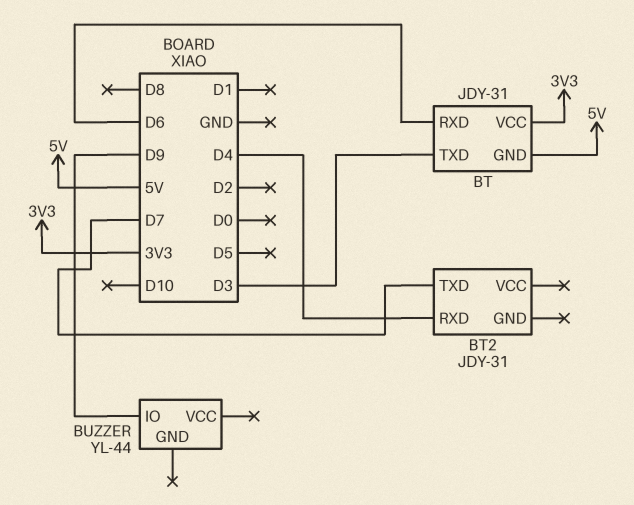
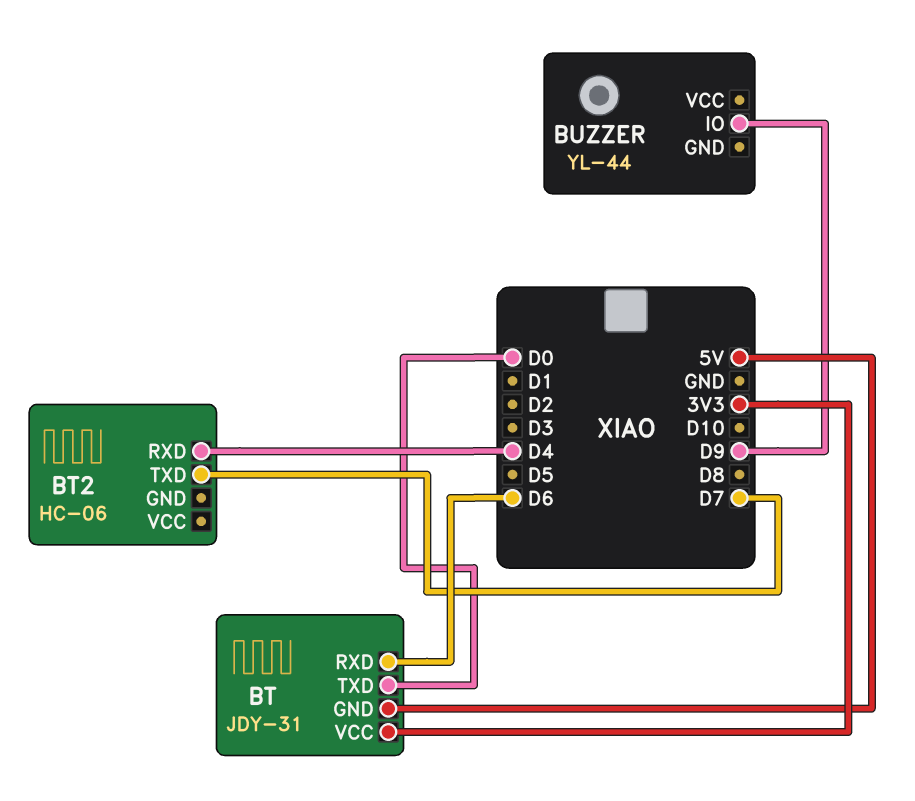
BT pin TXD: D3 -> D0
BT2: JDY-31 -> HC-06

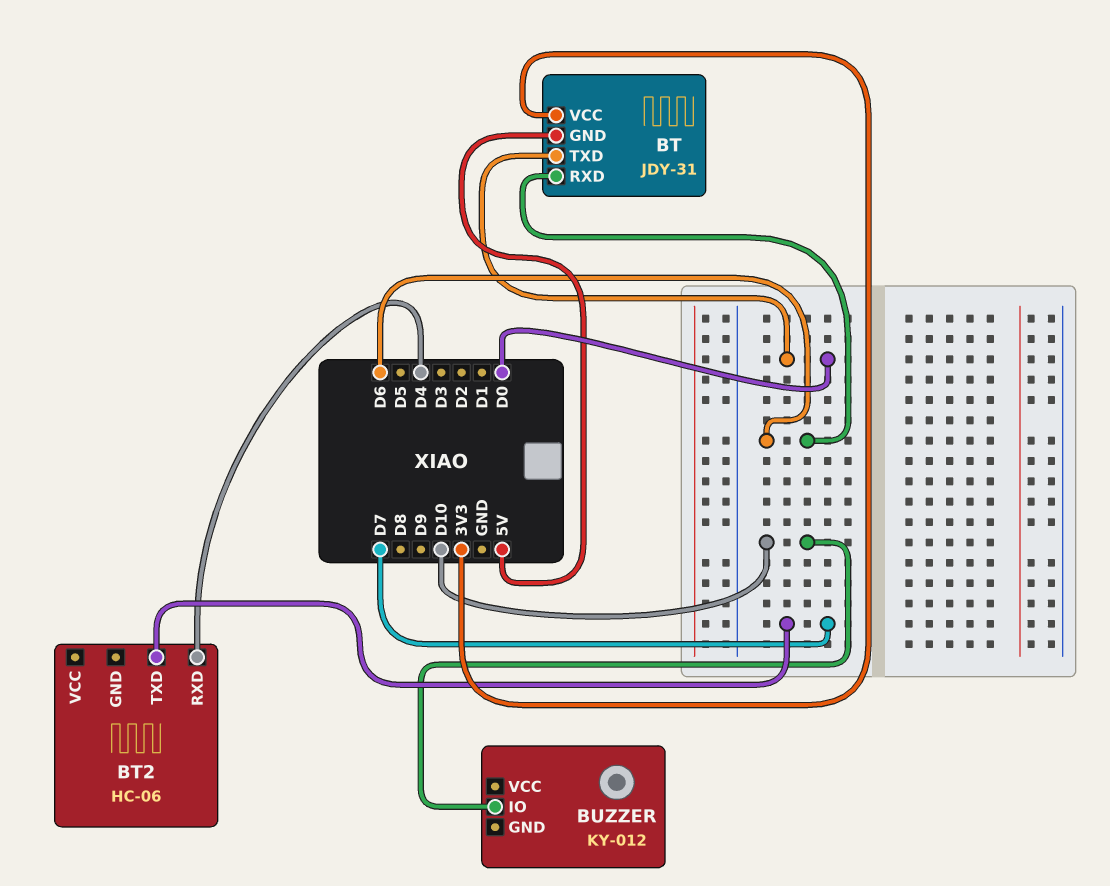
BUZZER: YL-44 -> KY-012
BUZZER pin IO: D9 -> D10

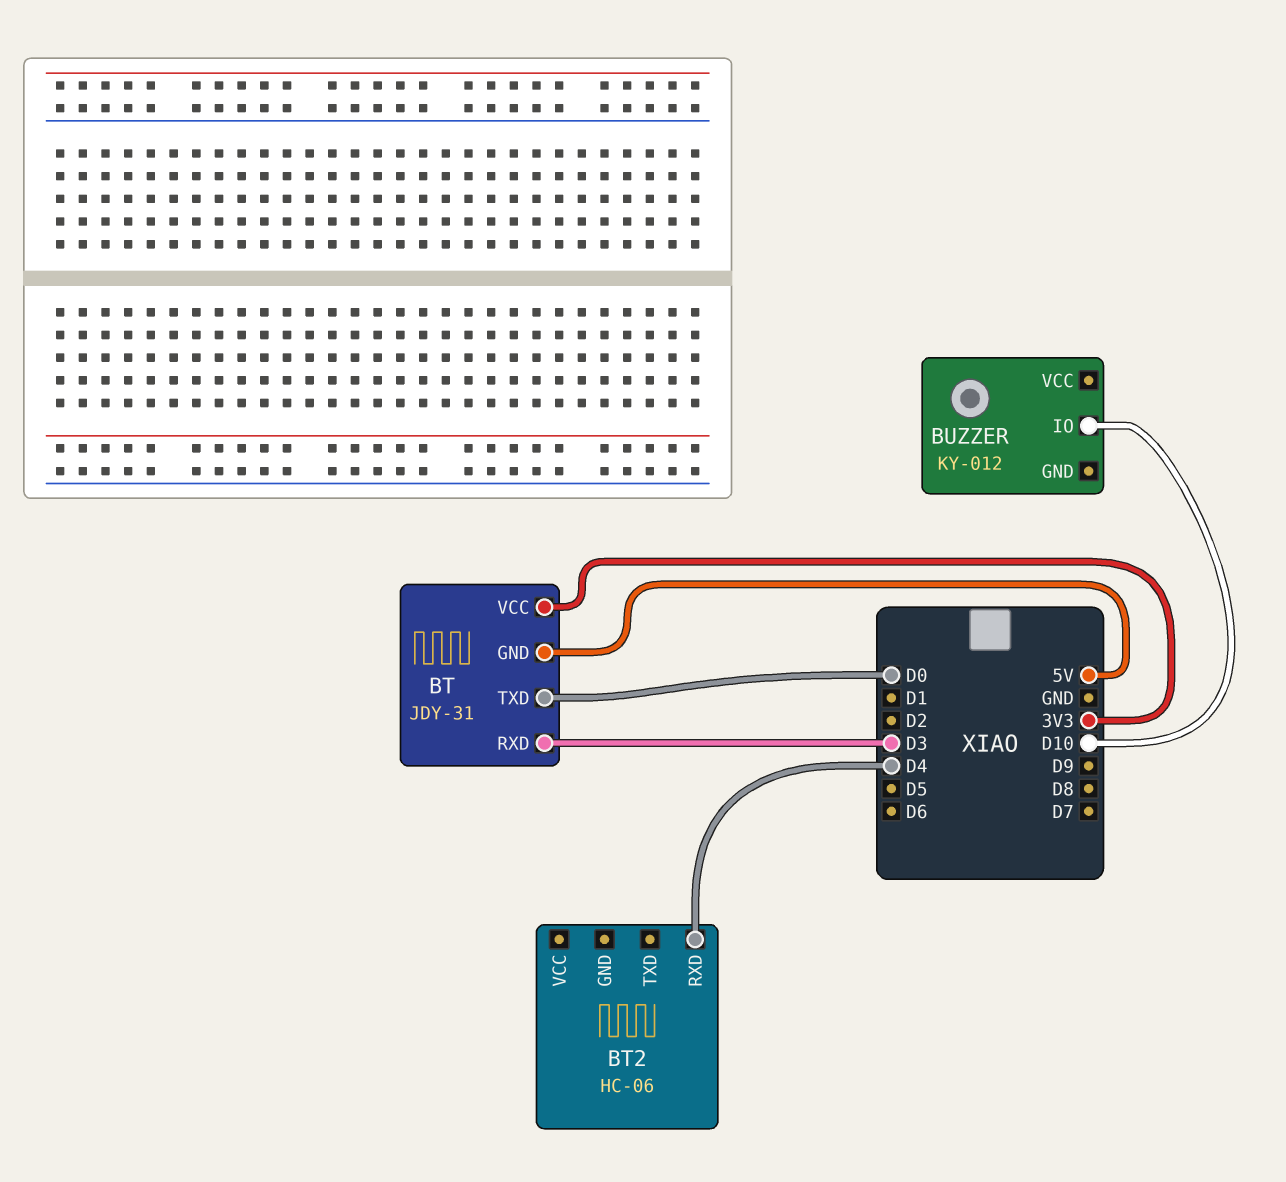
BT pin RXD: D6 -> D3
BT2 pin TXD: D7 -> none

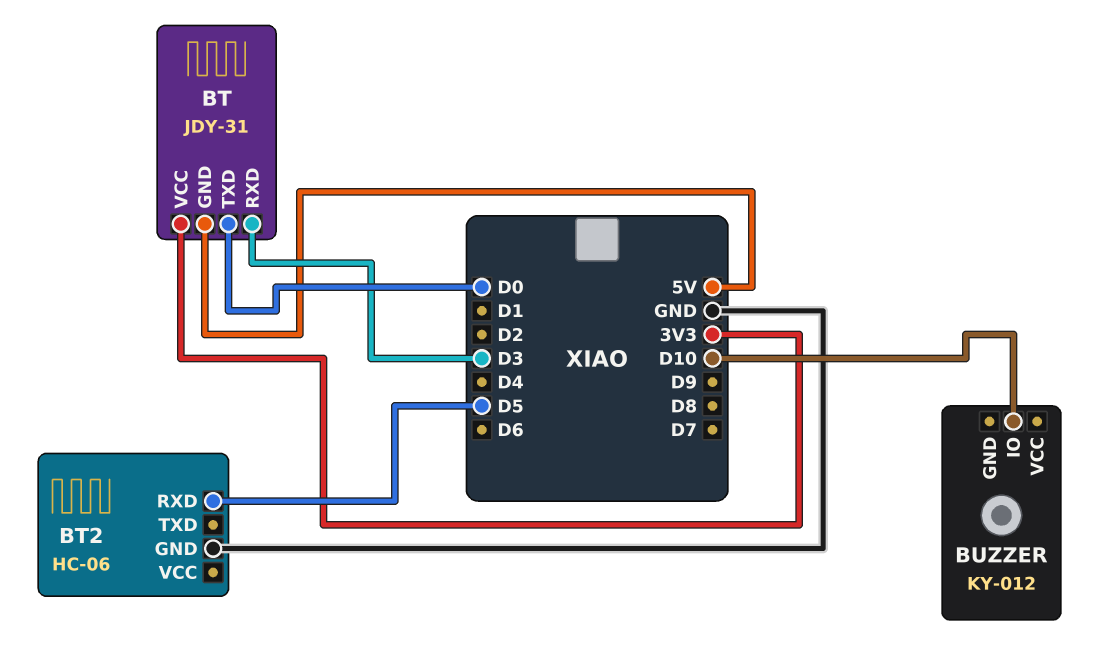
BT2 pin GND: none -> GND
BT2 pin RXD: D4 -> D5

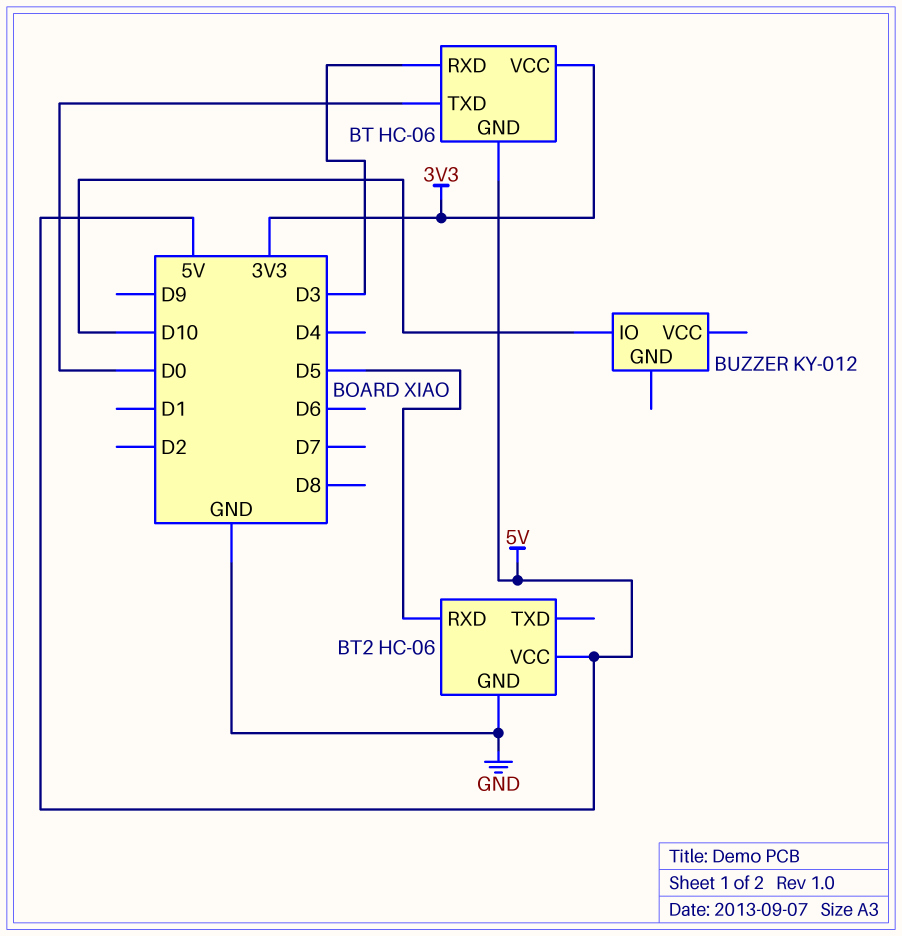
BT: JDY-31 -> HC-06
BT2 pin VCC: none -> 5V

